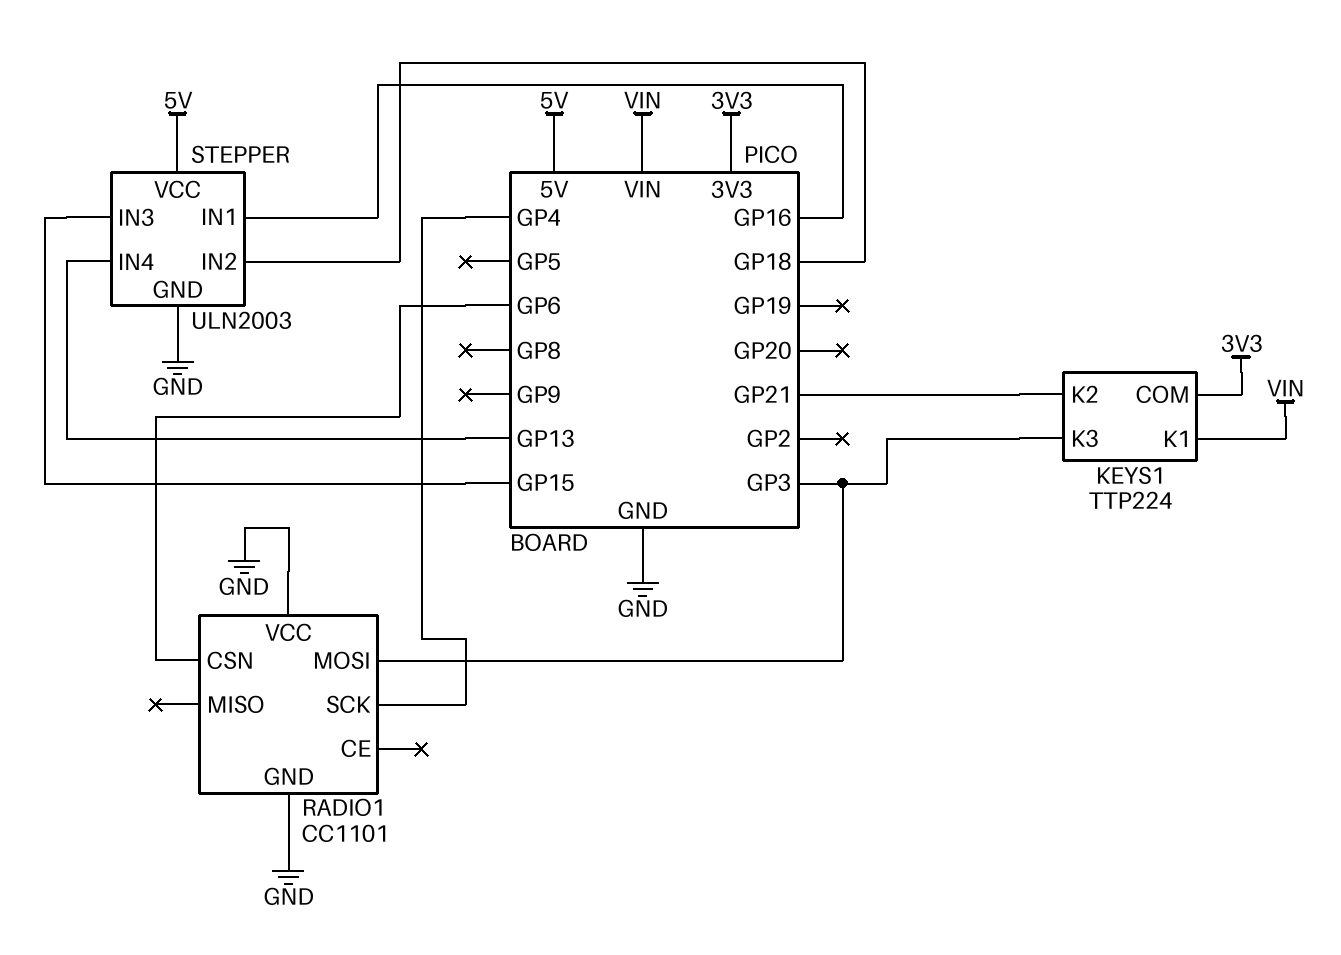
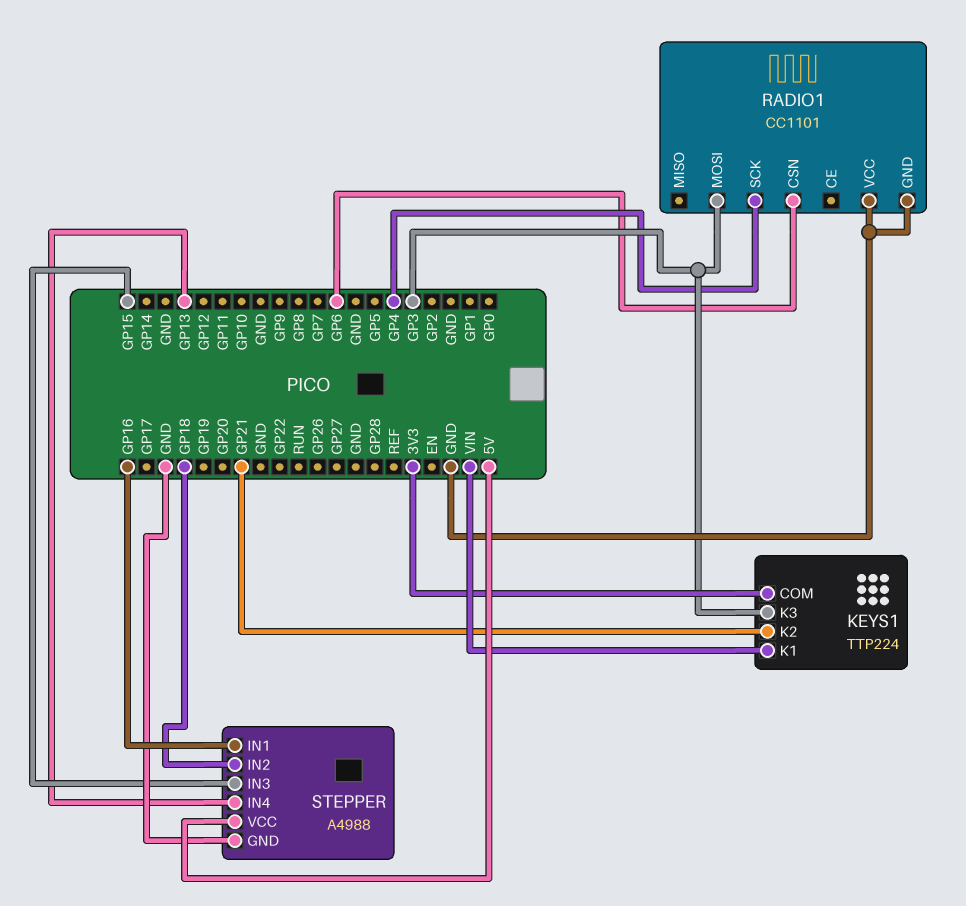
STEPPER: ULN2003 -> A4988

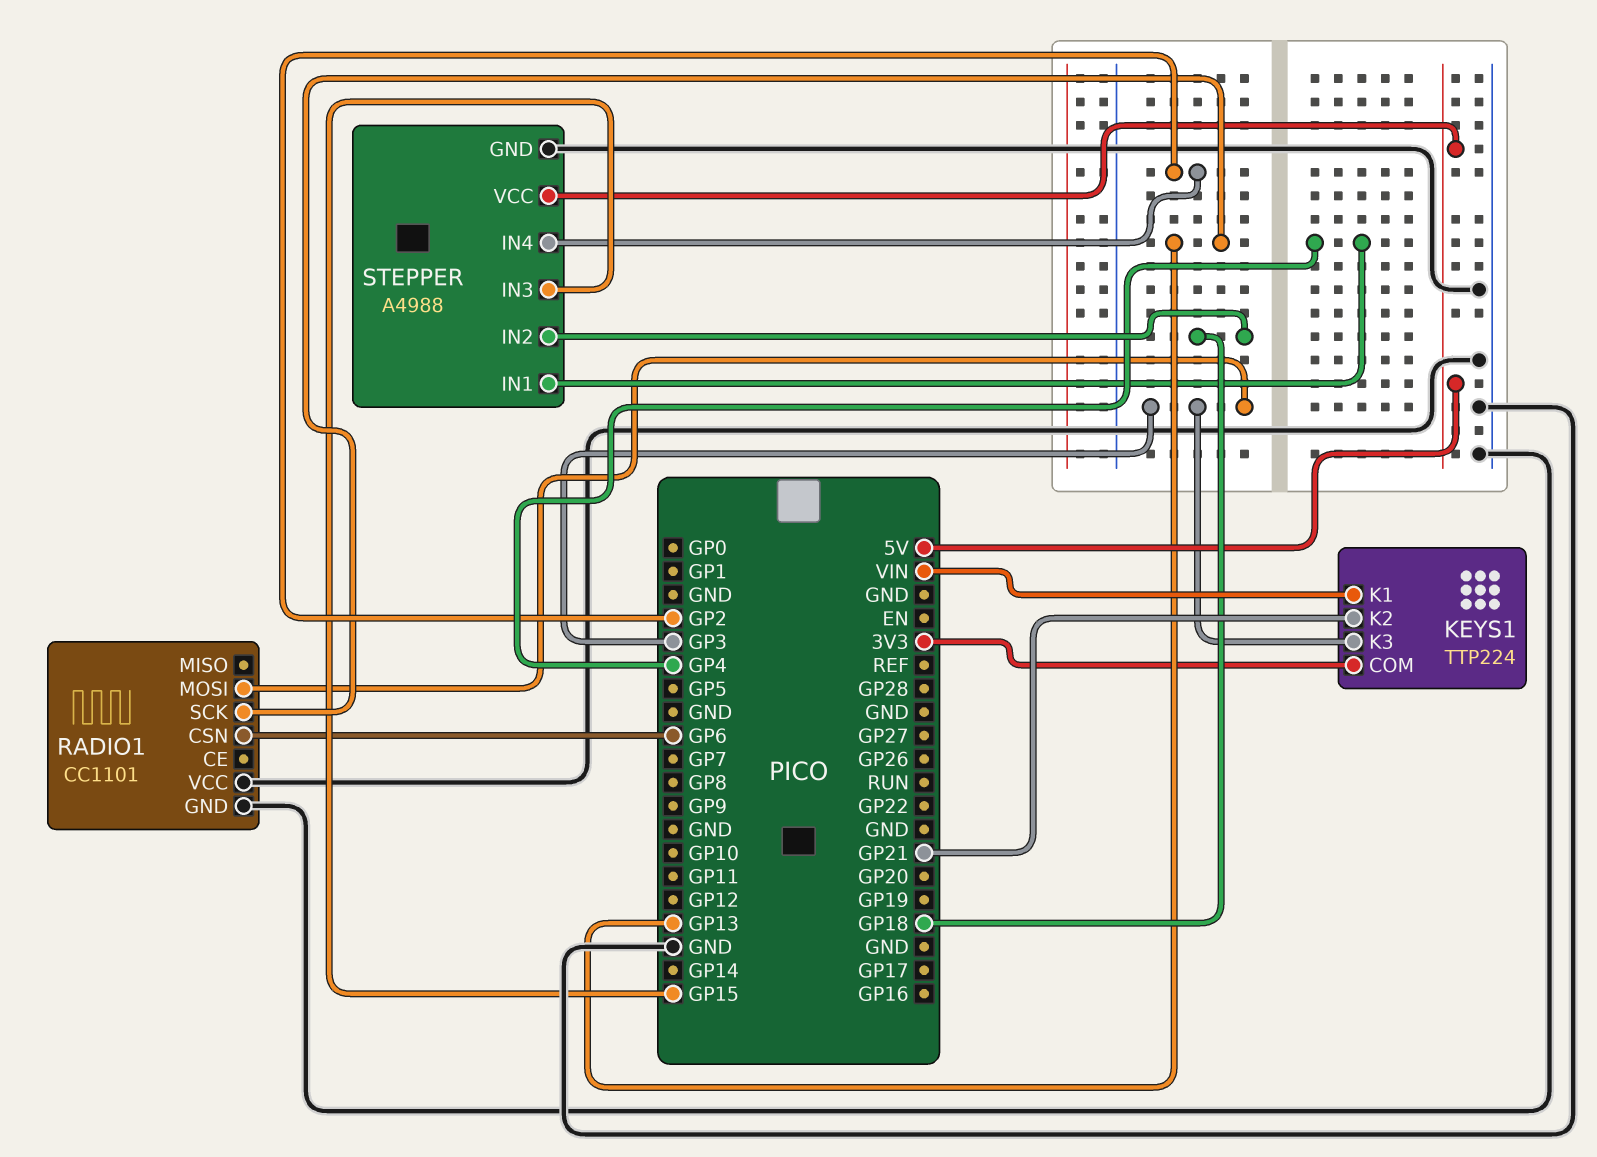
RADIO1 pin SCK: GP4 -> GP13
STEPPER pin IN1: GP16 -> GP4
STEPPER pin IN4: GP13 -> GP2

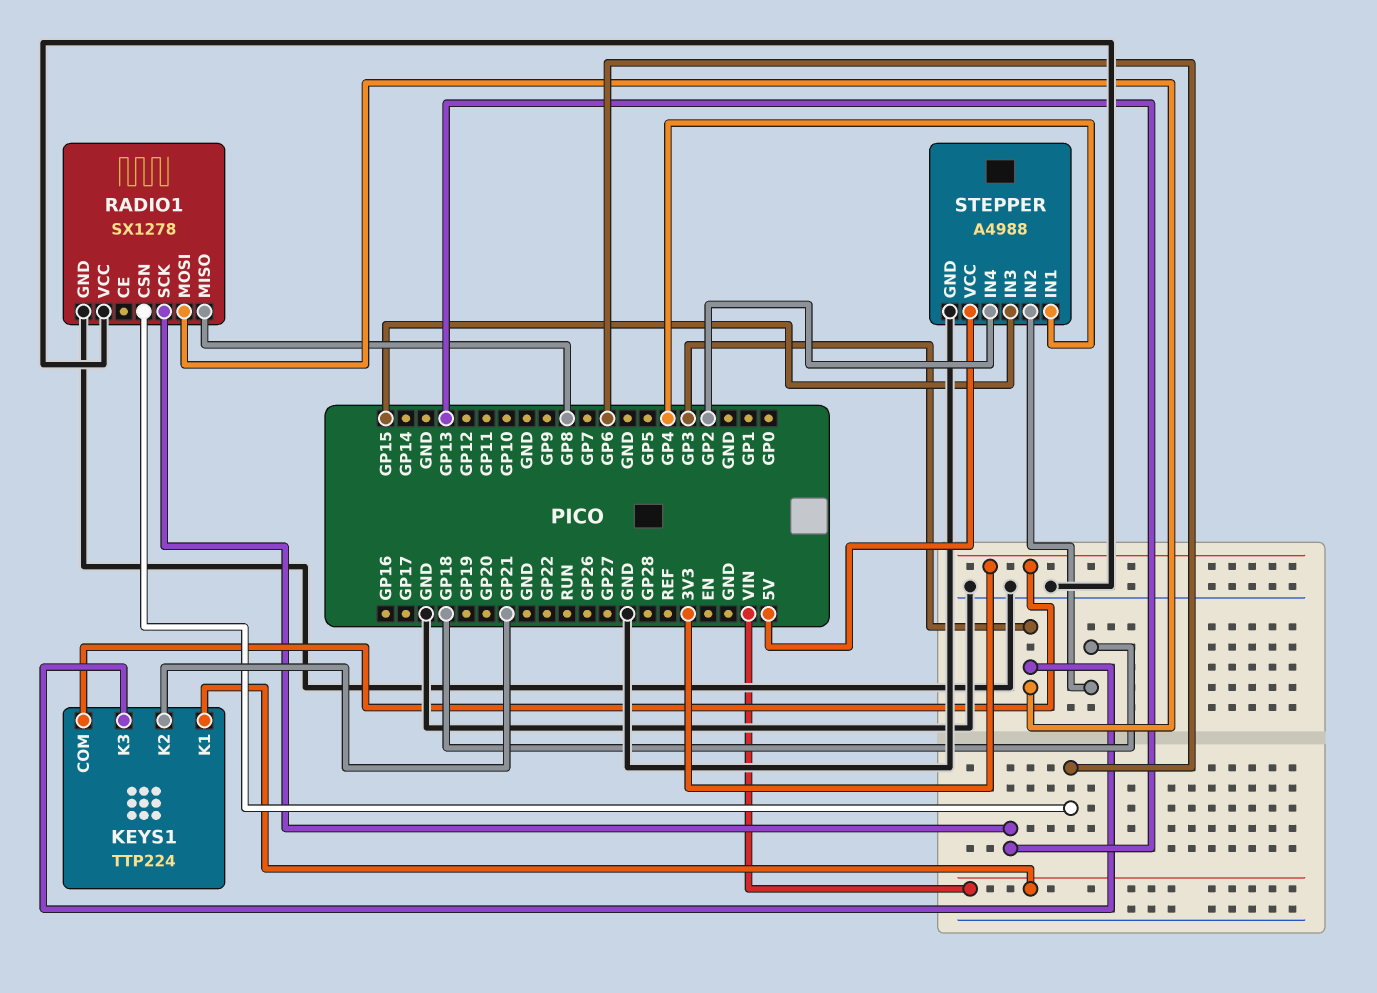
RADIO1: CC1101 -> SX1278
RADIO1 pin MISO: none -> GP8

